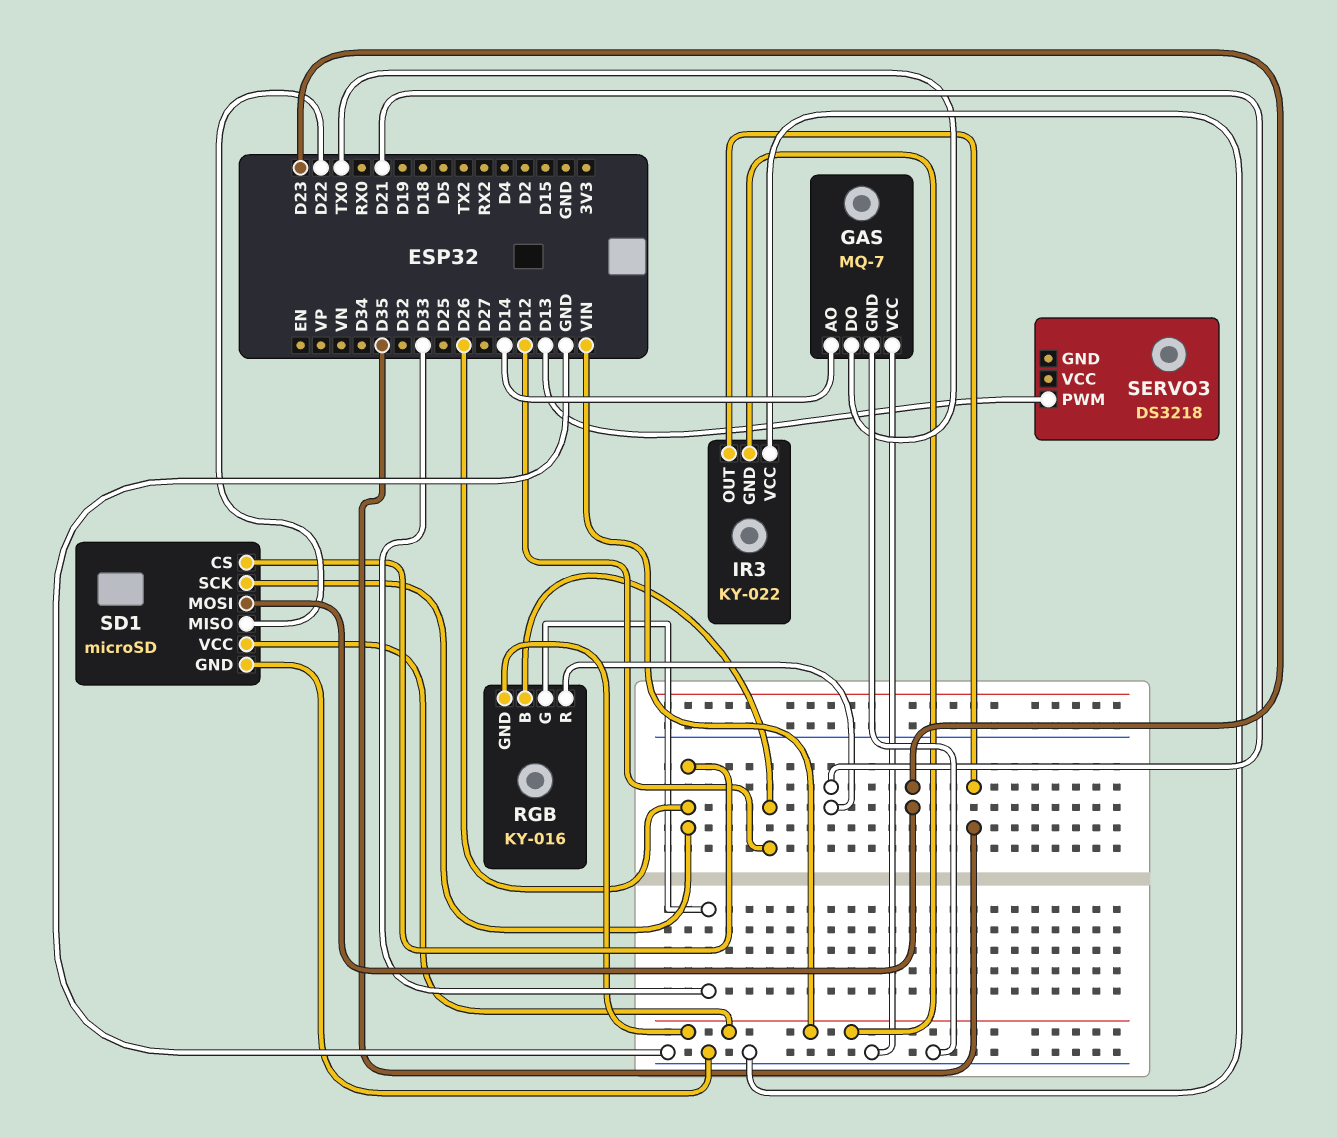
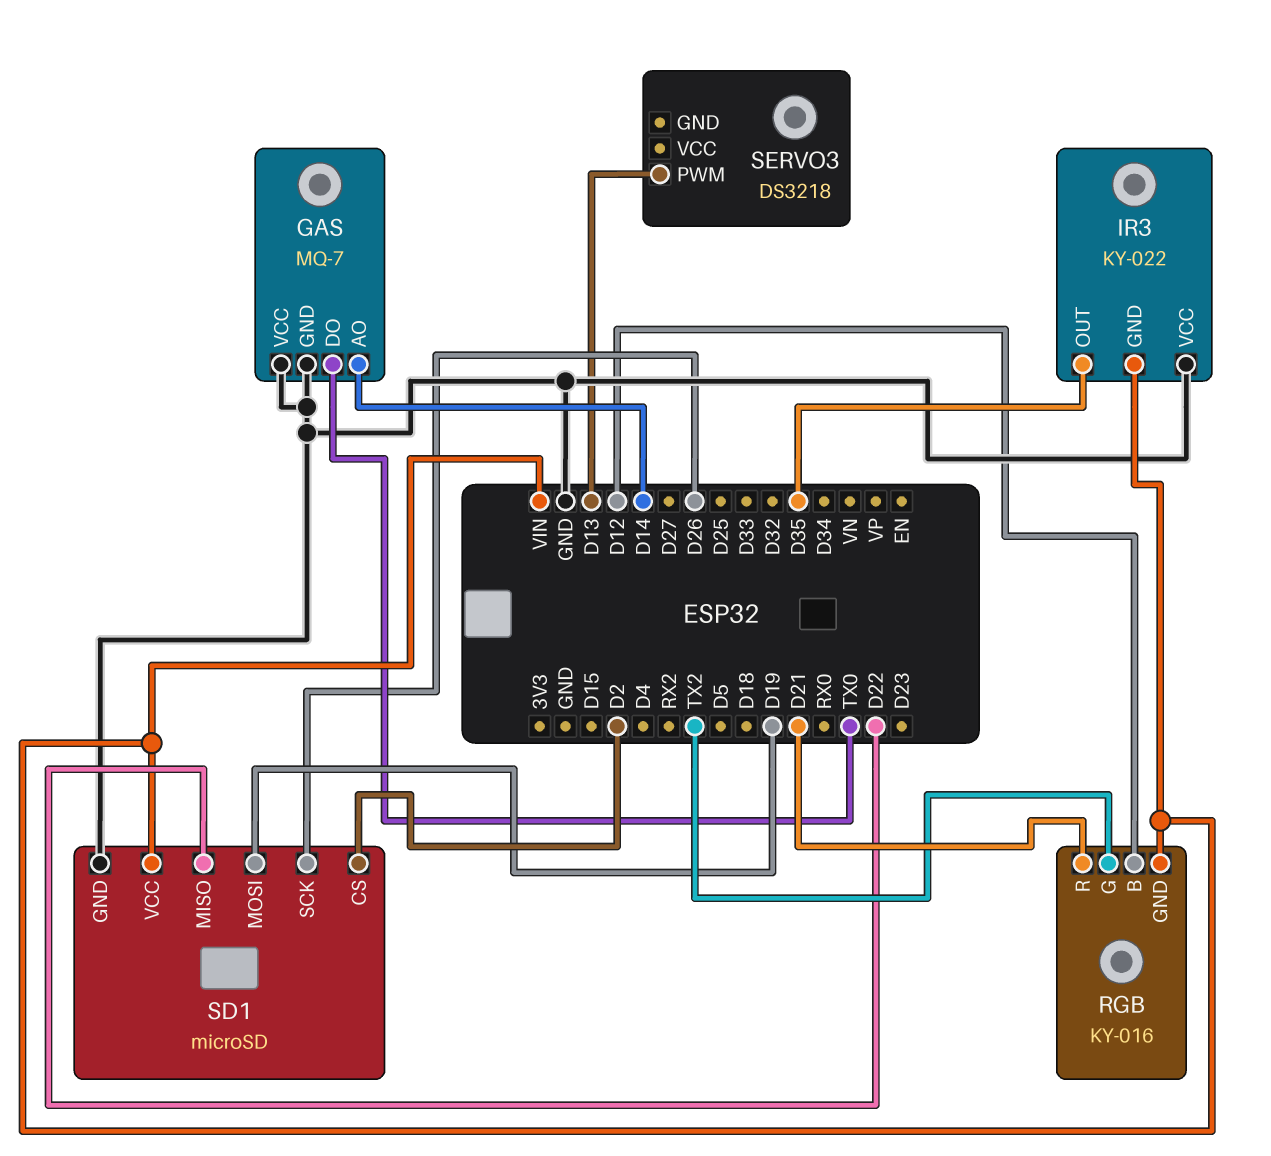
RGB pin G: D33 -> TX2
SD1 pin CS: D26 -> D2
SD1 pin MOSI: D23 -> D19

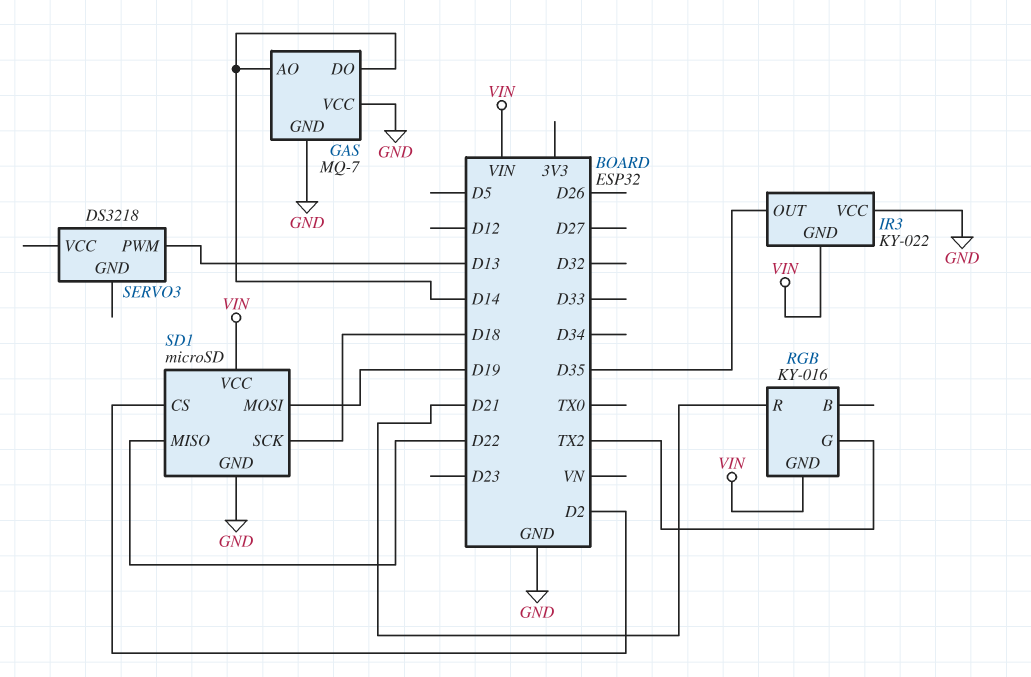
GAS pin DO: TX0 -> D14
RGB pin B: D12 -> none
SD1 pin SCK: D26 -> D18

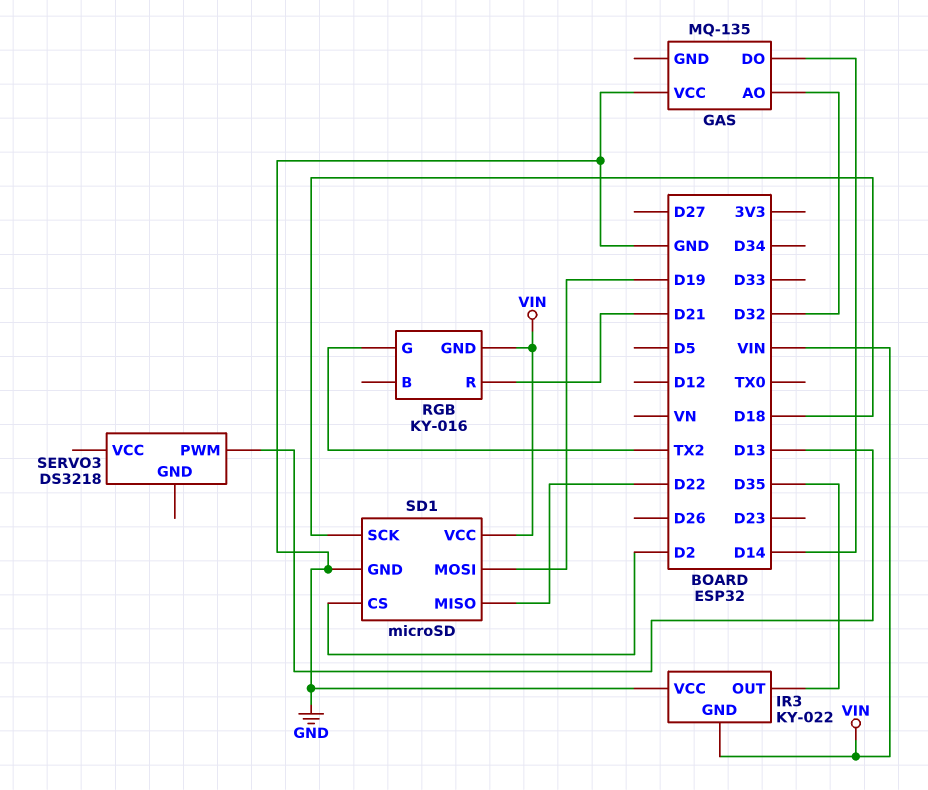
GAS: MQ-7 -> MQ-135
GAS pin AO: D14 -> D32
GAS pin GND: GND -> none

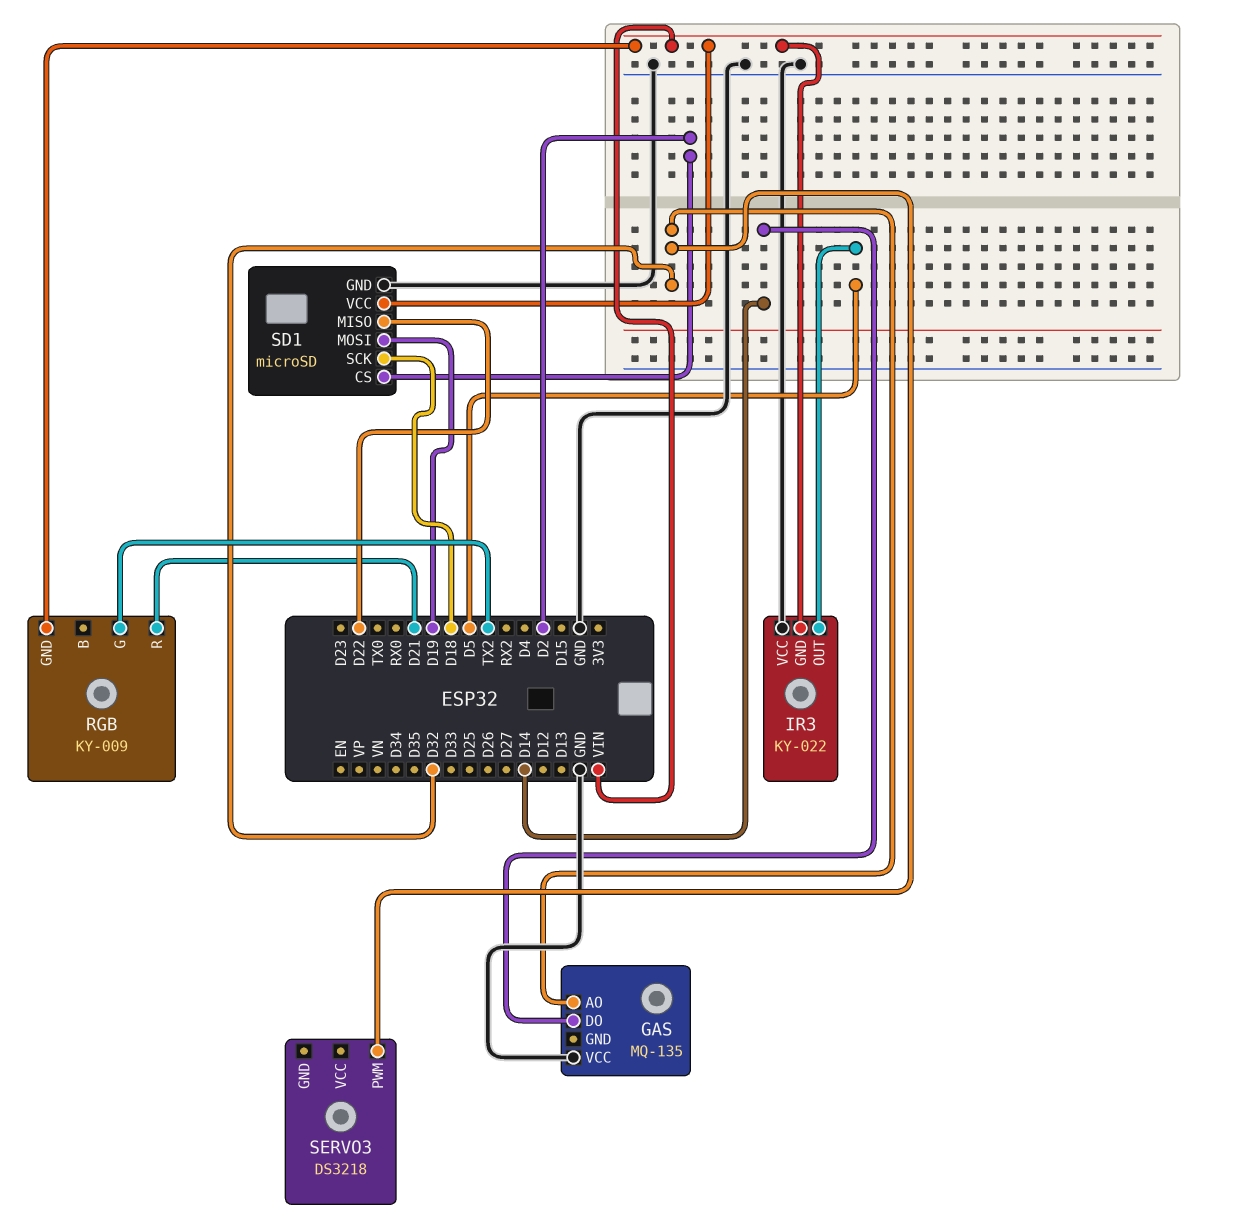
IR3 pin OUT: D35 -> D5
RGB: KY-016 -> KY-009
SERVO3 pin PWM: D13 -> D32

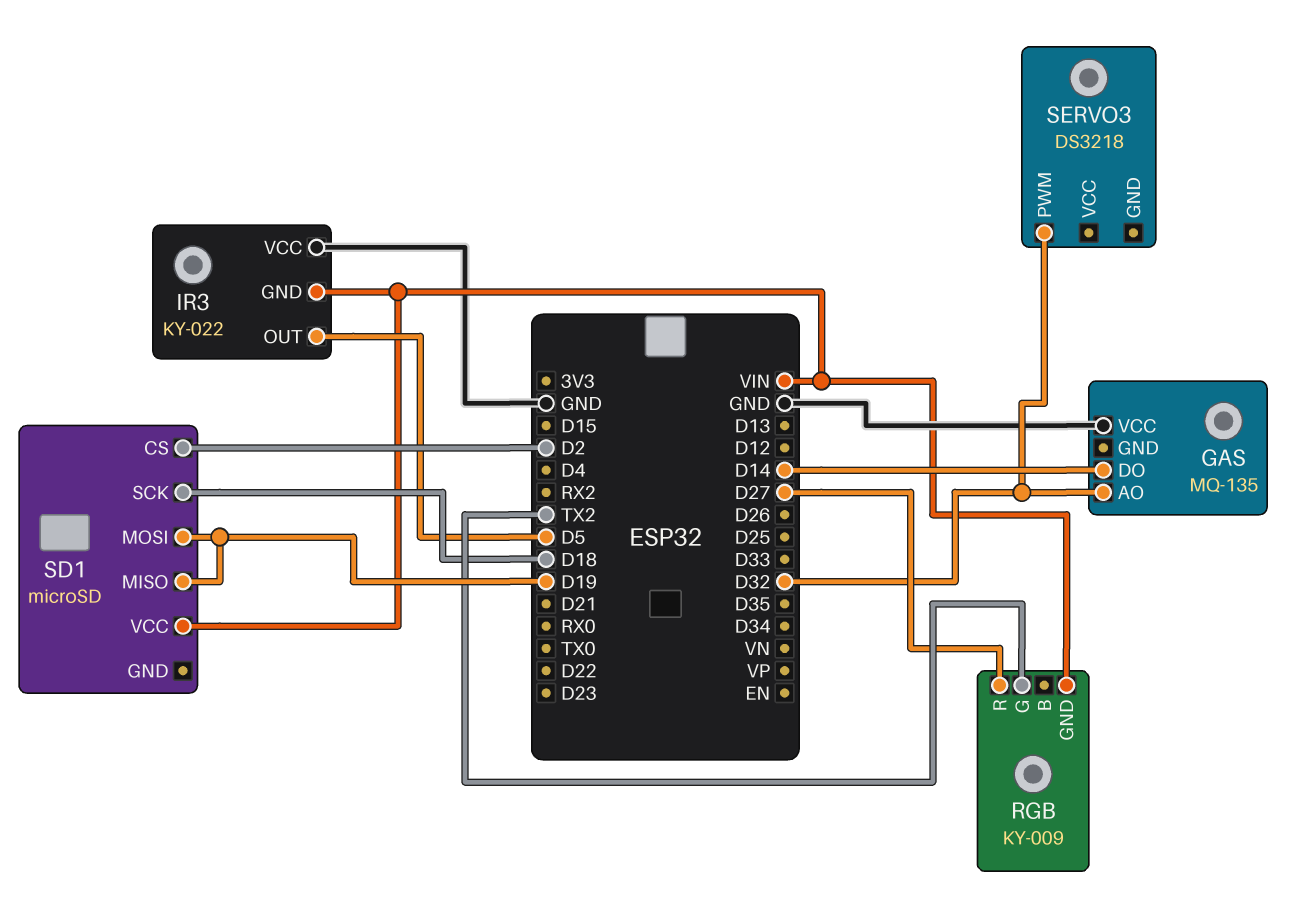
RGB pin R: D21 -> D27
SD1 pin GND: GND -> none
SD1 pin MISO: D22 -> D19

